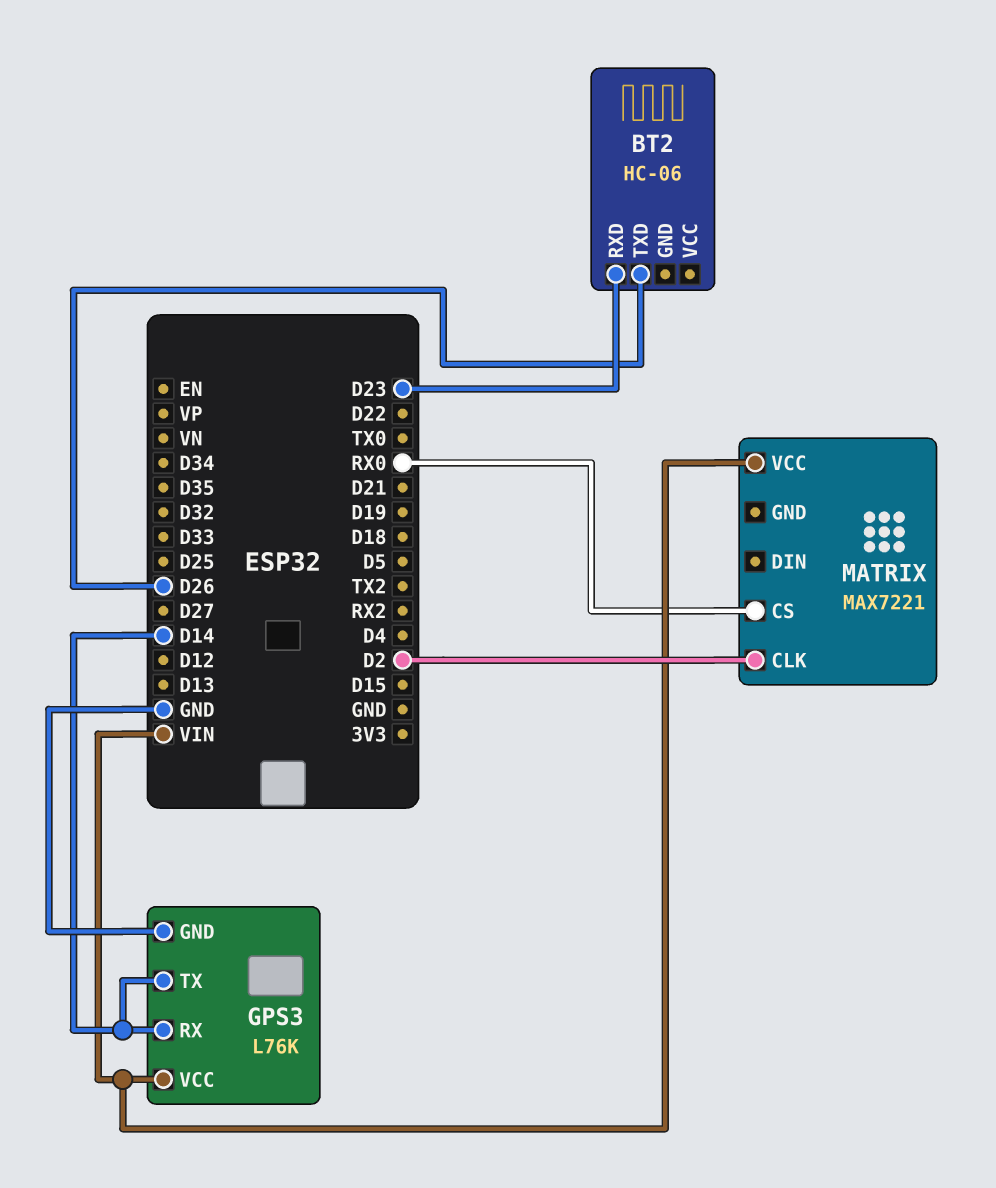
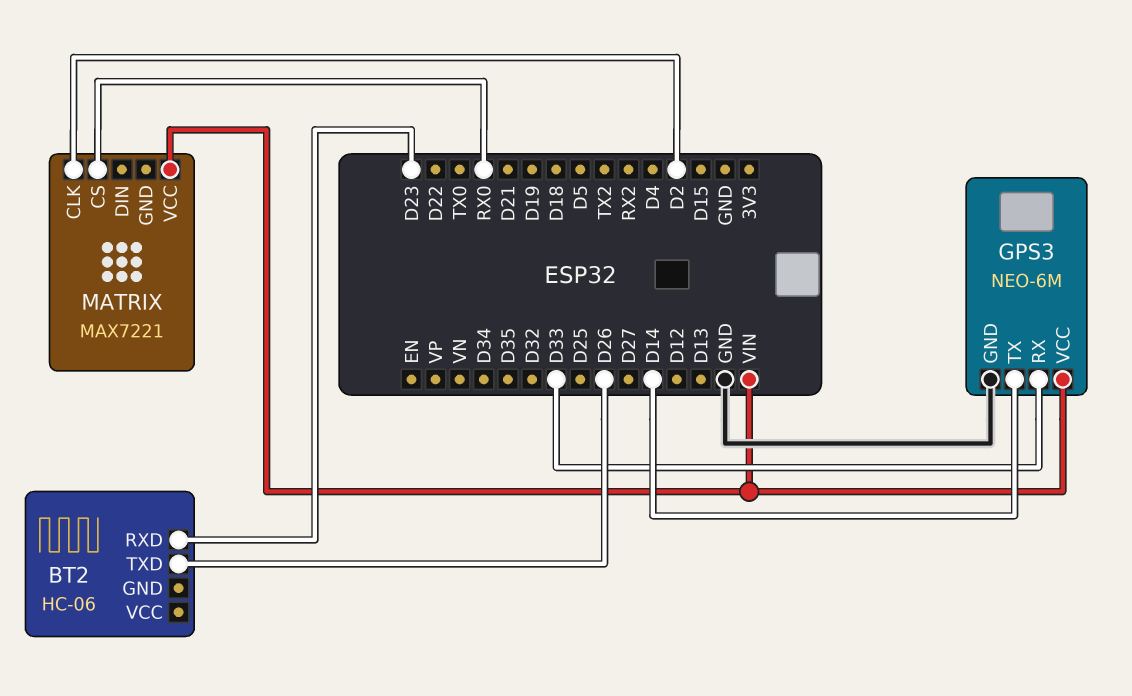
GPS3: L76K -> NEO-6M
GPS3 pin RX: D14 -> D33

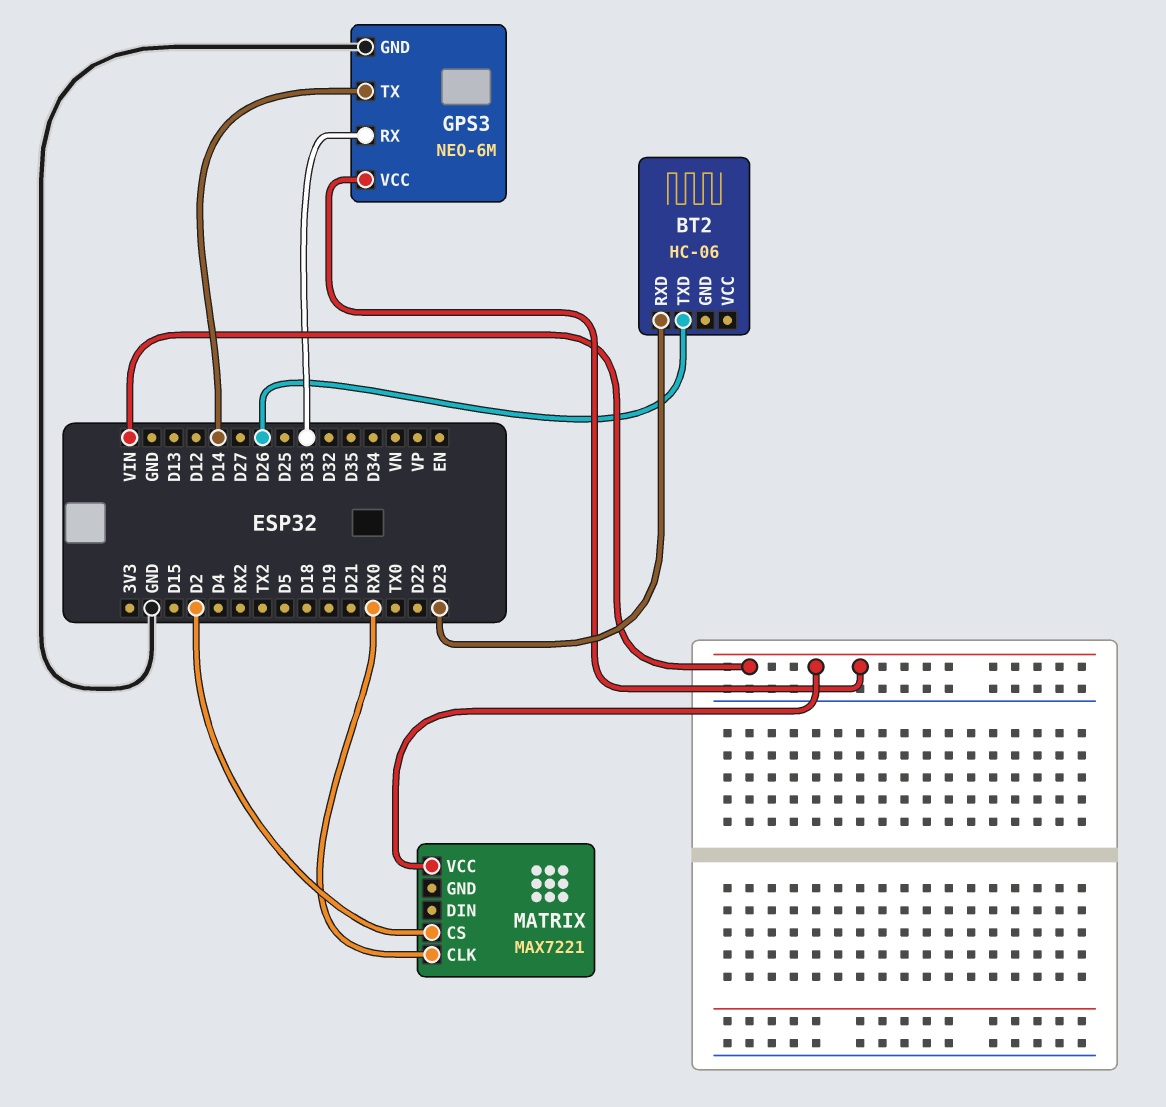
MATRIX pin CLK: D2 -> RX0
MATRIX pin CS: RX0 -> D2

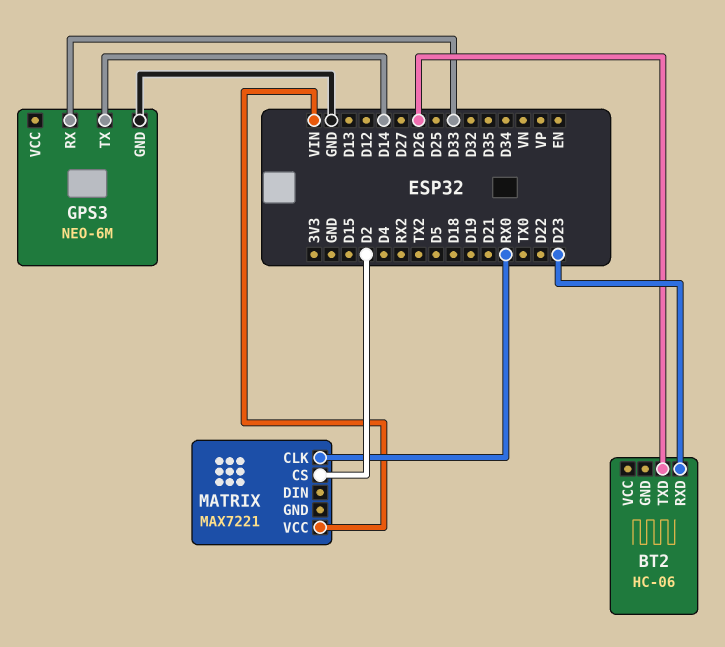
GPS3 pin VCC: VIN -> none

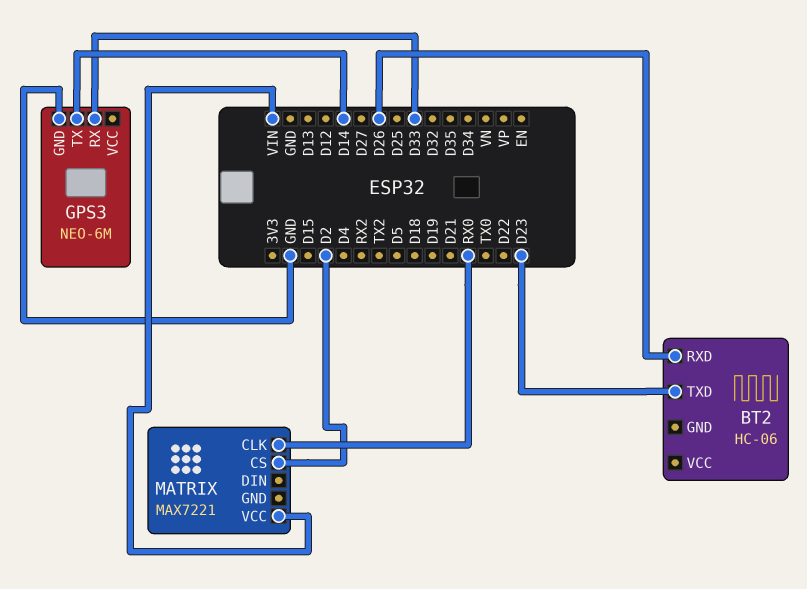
BT2 pin RXD: D23 -> D26
BT2 pin TXD: D26 -> D23

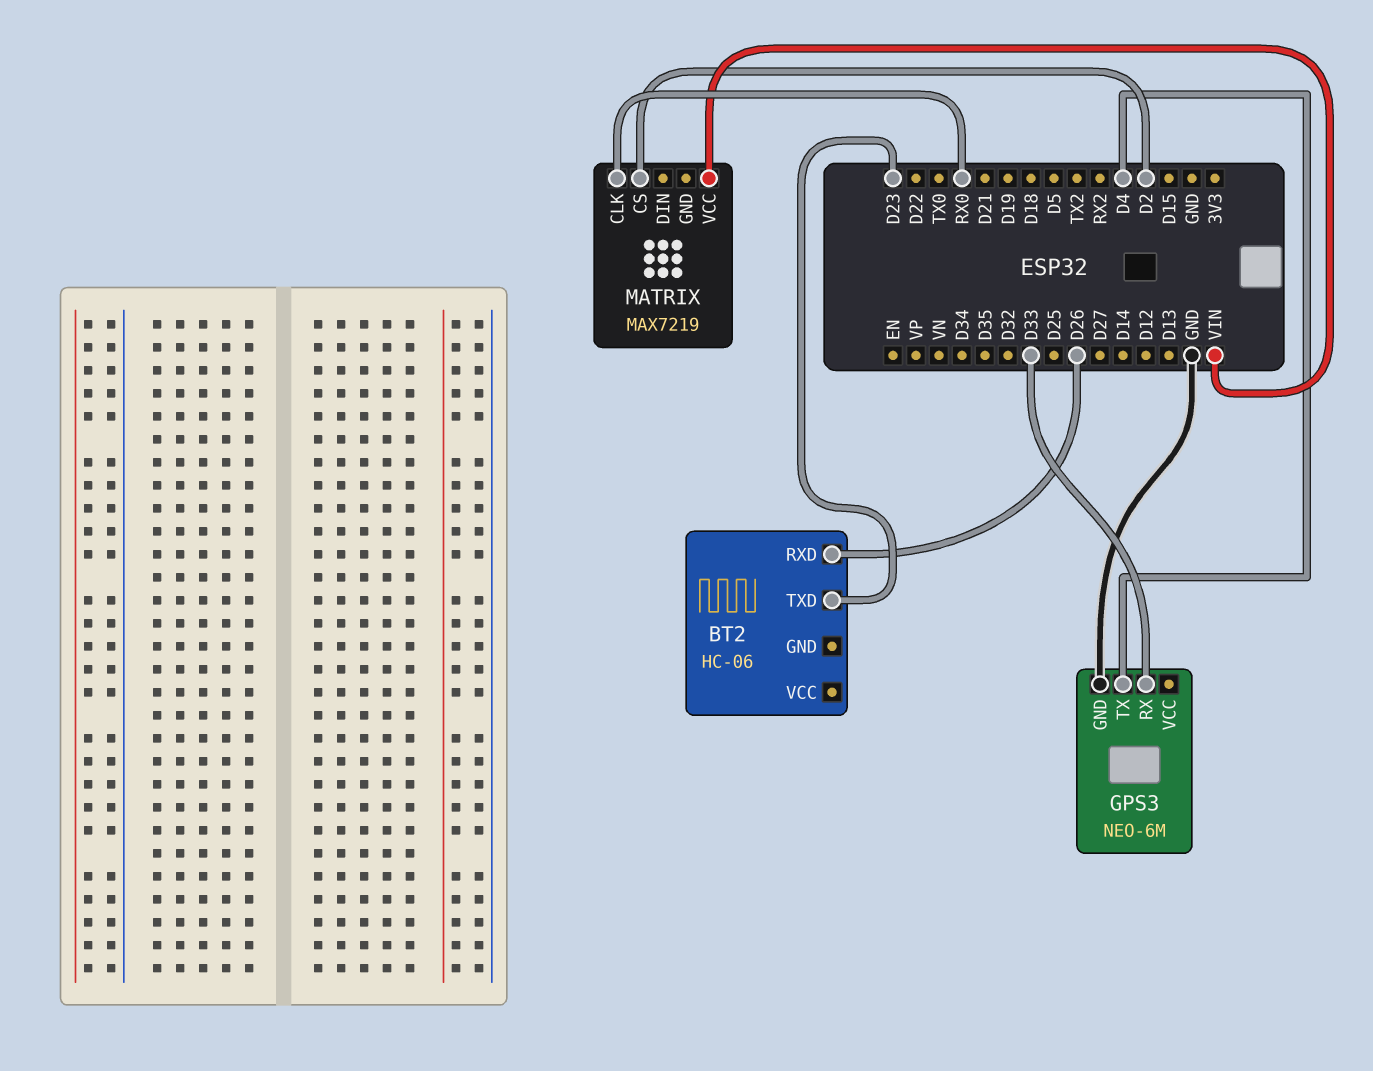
GPS3 pin TX: D14 -> D4
MATRIX: MAX7221 -> MAX7219

